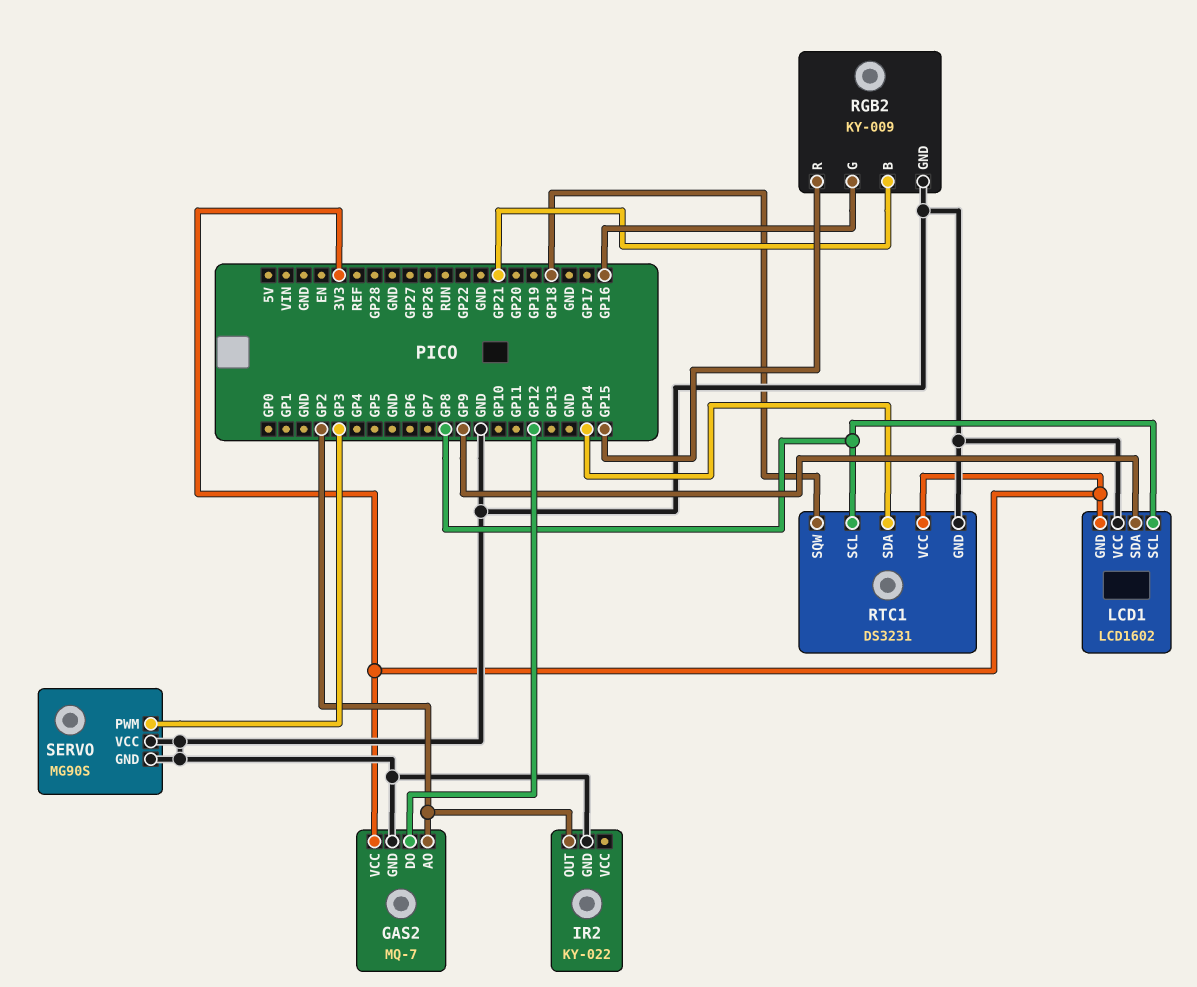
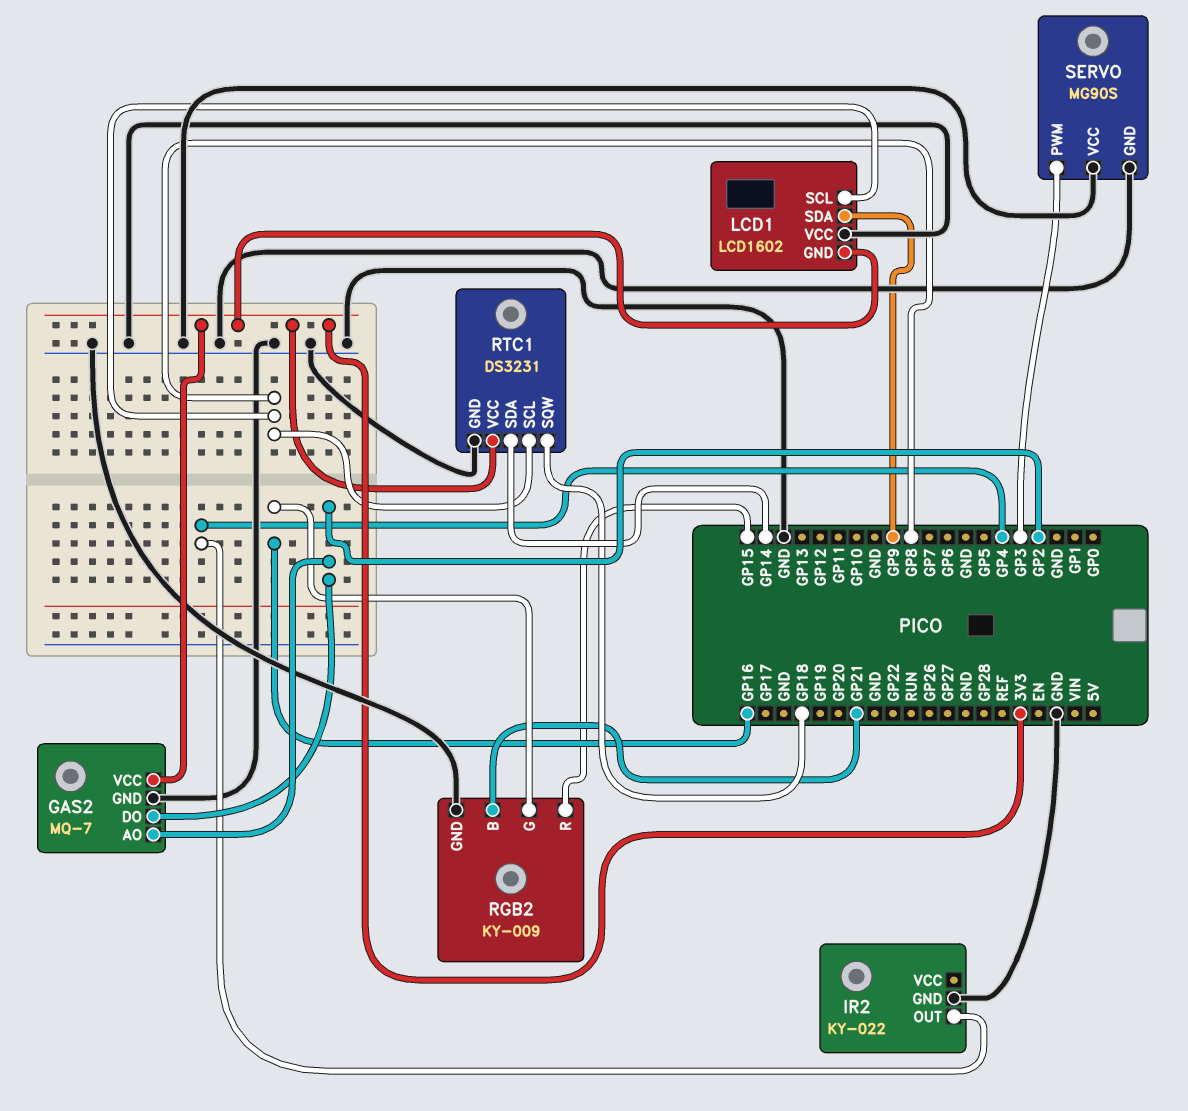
GAS2 pin DO: GP12 -> GP2
IR2 pin OUT: GP2 -> GP4

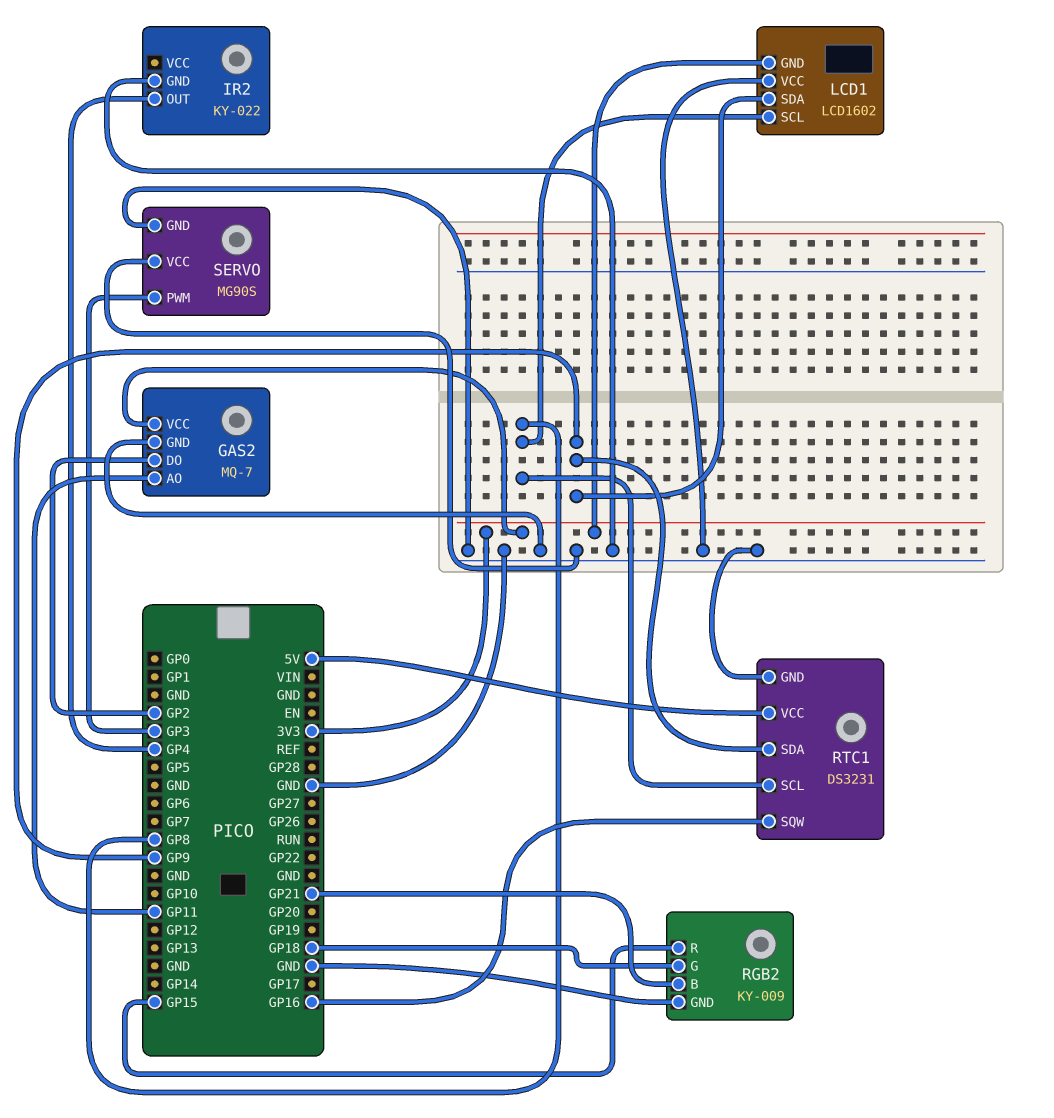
GAS2 pin AO: GP2 -> GP11
RGB2 pin G: GP16 -> GP18
RTC1 pin SDA: GP14 -> GP9
RTC1 pin SQW: GP18 -> GP16
RTC1 pin VCC: 3V3 -> 5V

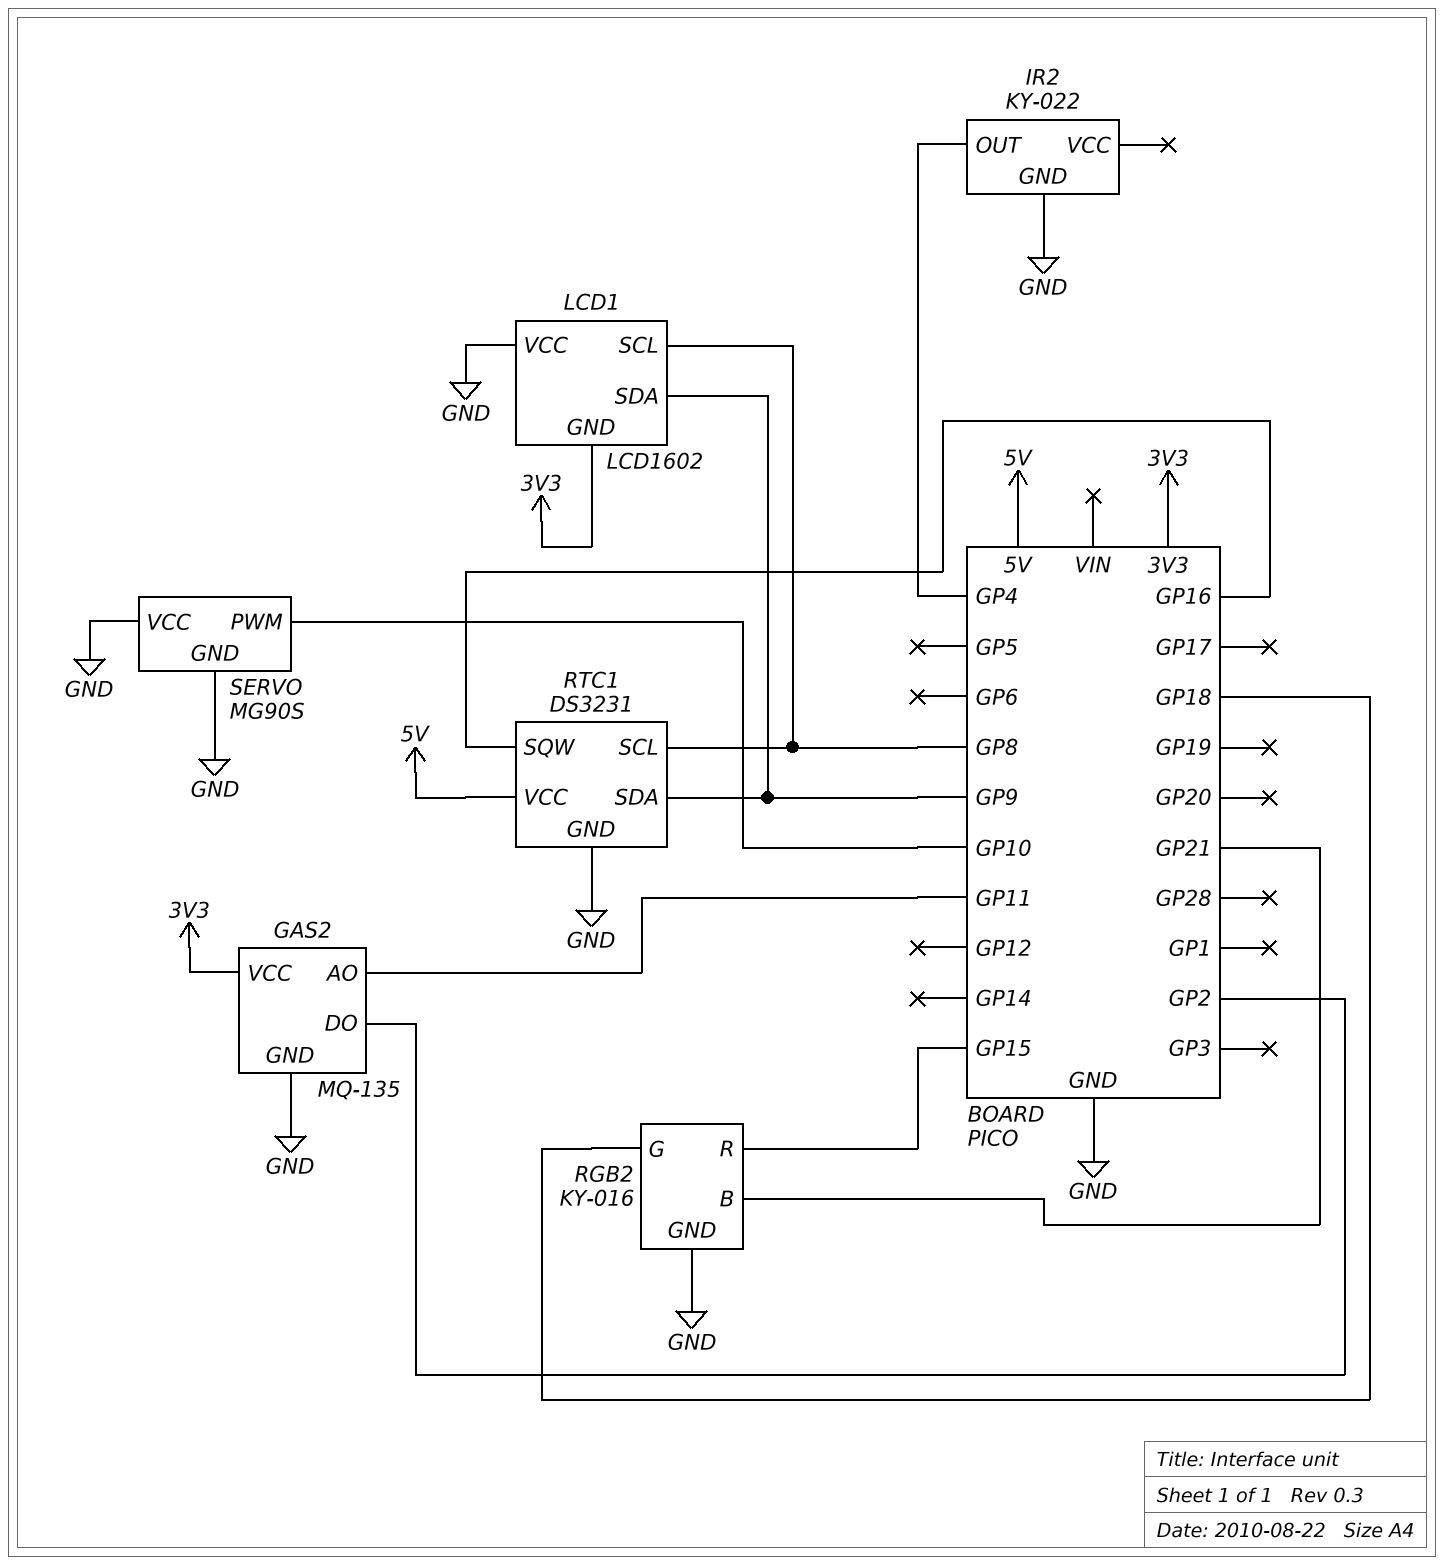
GAS2: MQ-7 -> MQ-135
RGB2: KY-009 -> KY-016
SERVO pin PWM: GP3 -> GP10

